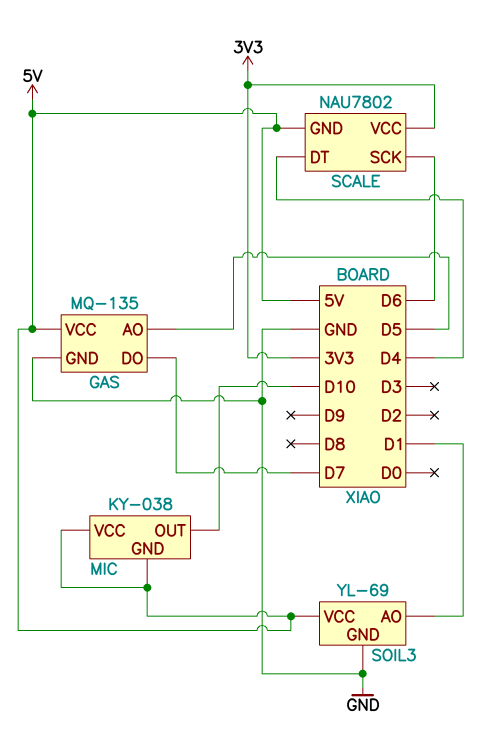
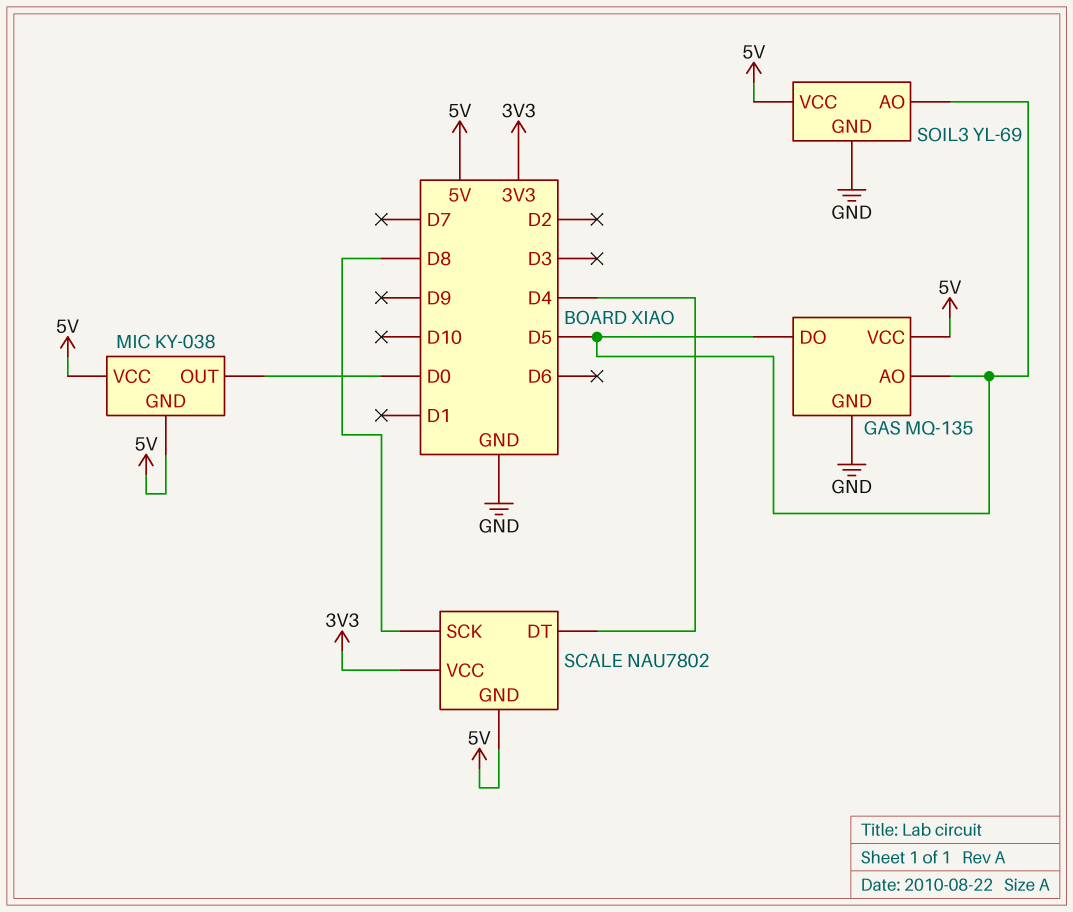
GAS pin DO: D7 -> D5
MIC pin OUT: D10 -> D0
SCALE pin SCK: D6 -> D8
SOIL3 pin AO: D1 -> D5

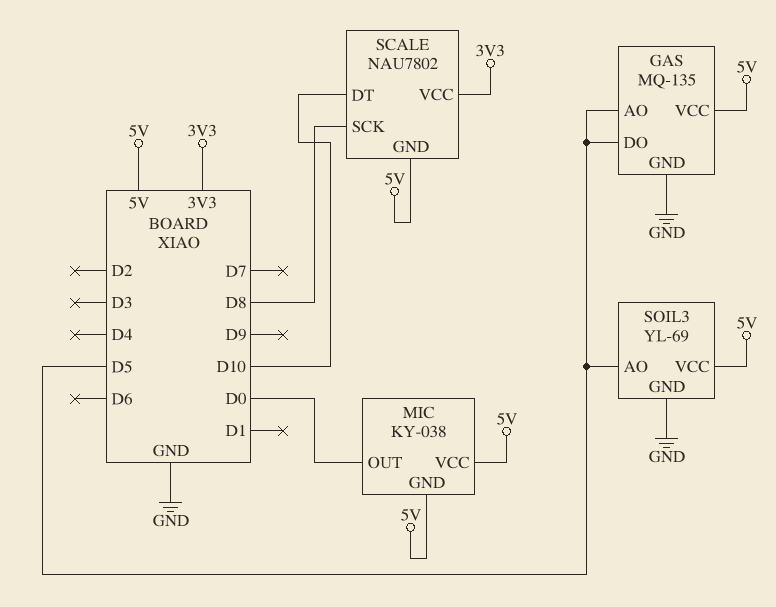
SCALE pin DT: D4 -> D10

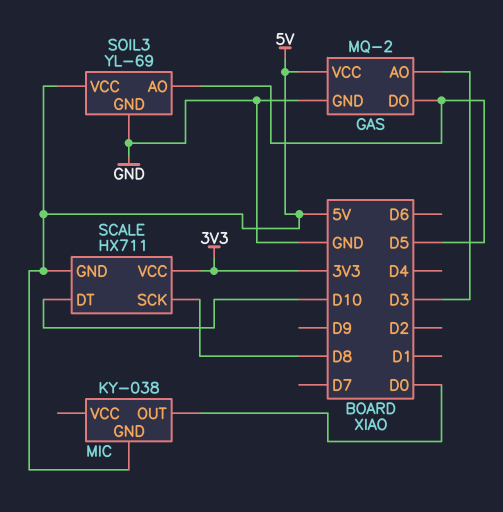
GAS: MQ-135 -> MQ-2
GAS pin AO: D5 -> D3
MIC pin VCC: 5V -> none
SCALE: NAU7802 -> HX711

